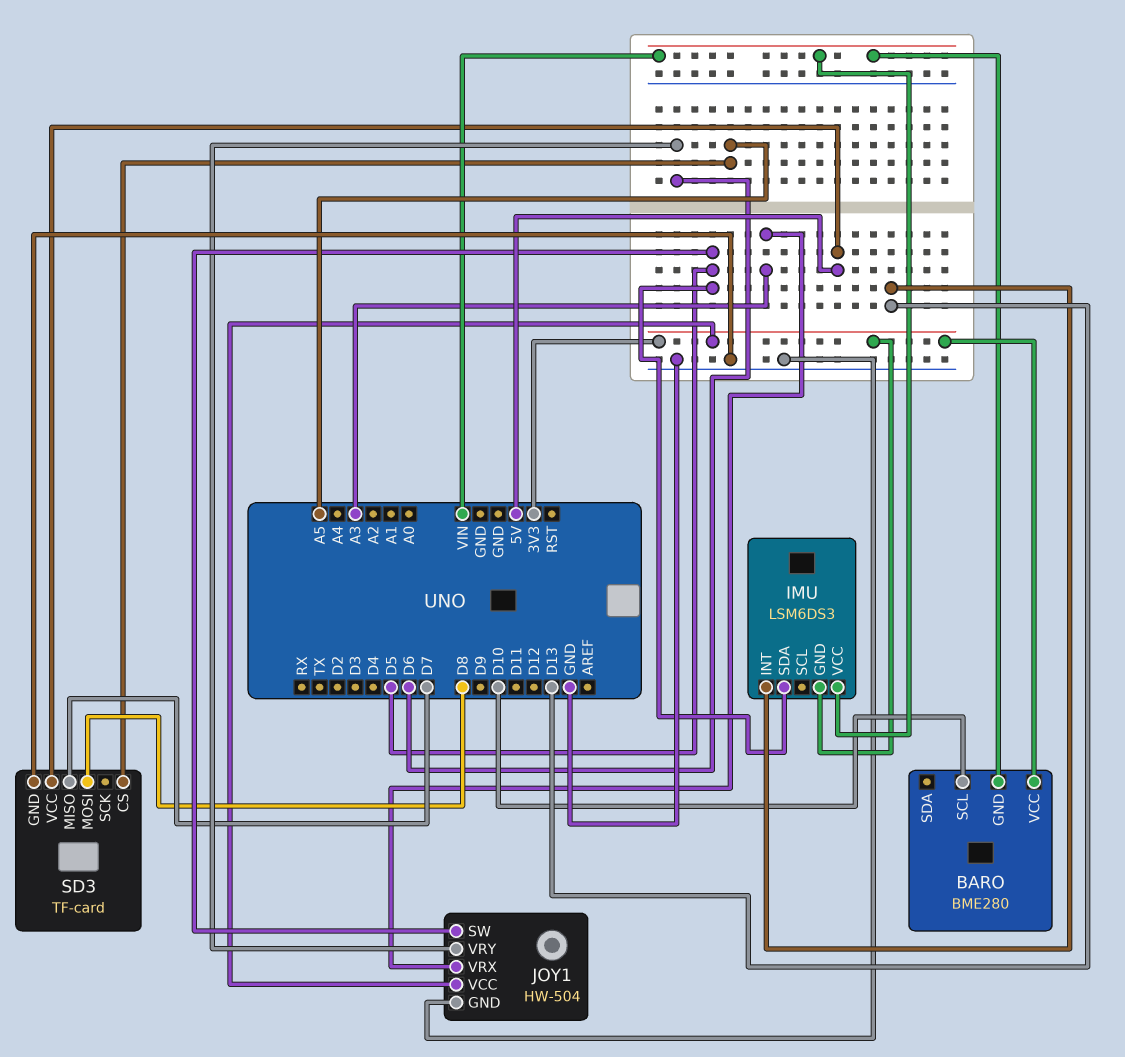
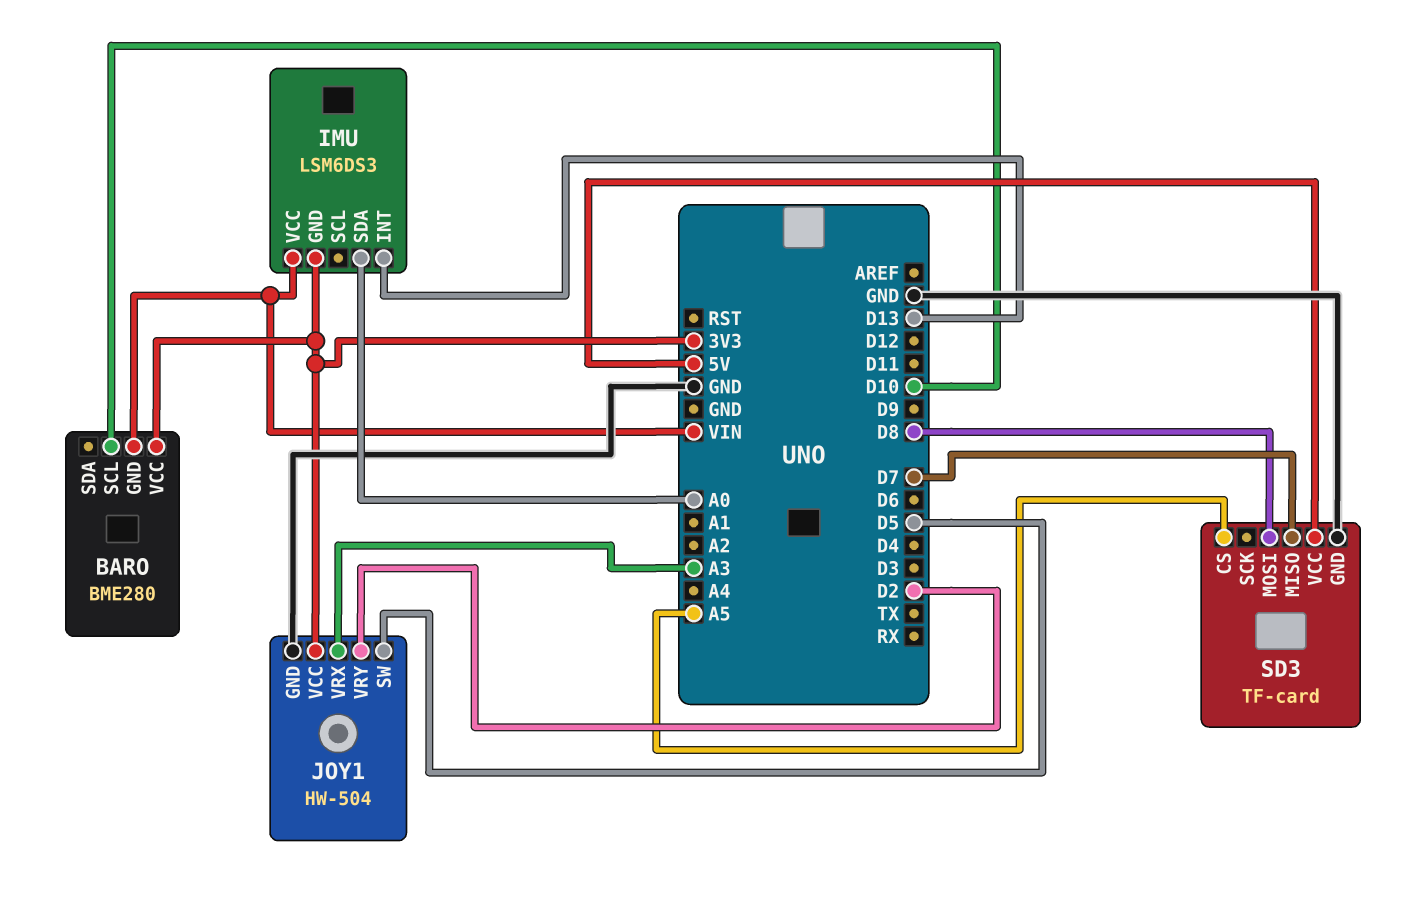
IMU pin SDA: D5 -> A0
JOY1 pin VRY: D6 -> D2

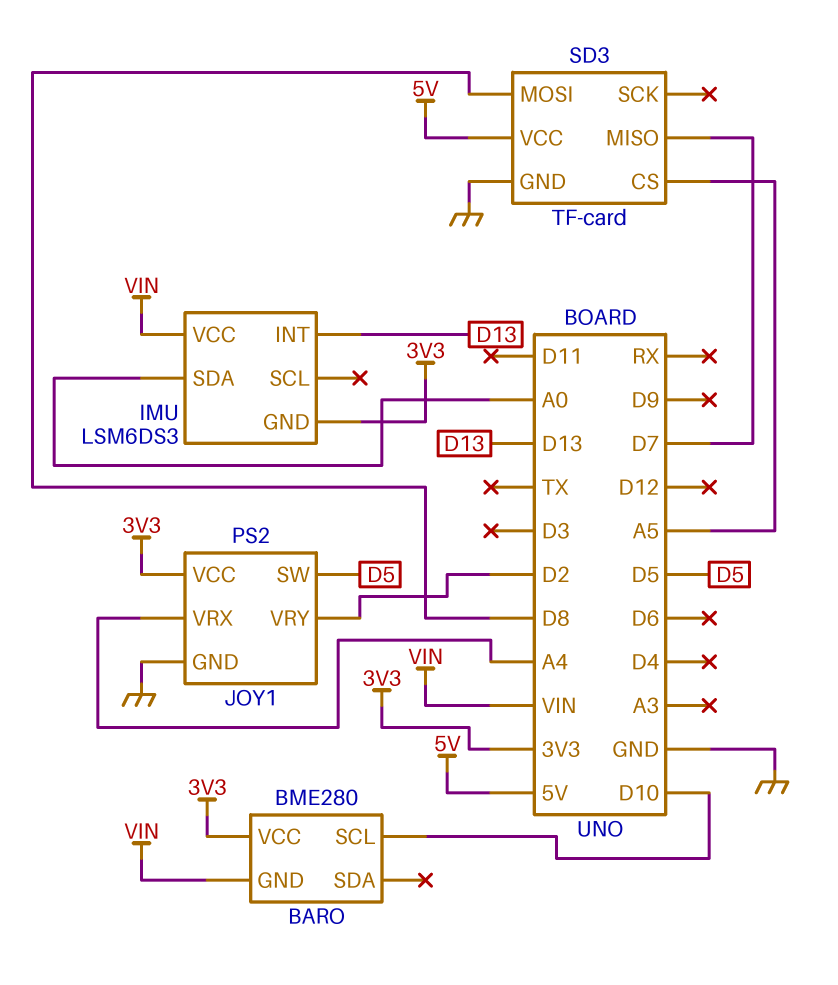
JOY1: HW-504 -> PS2
JOY1 pin VRX: A3 -> A4

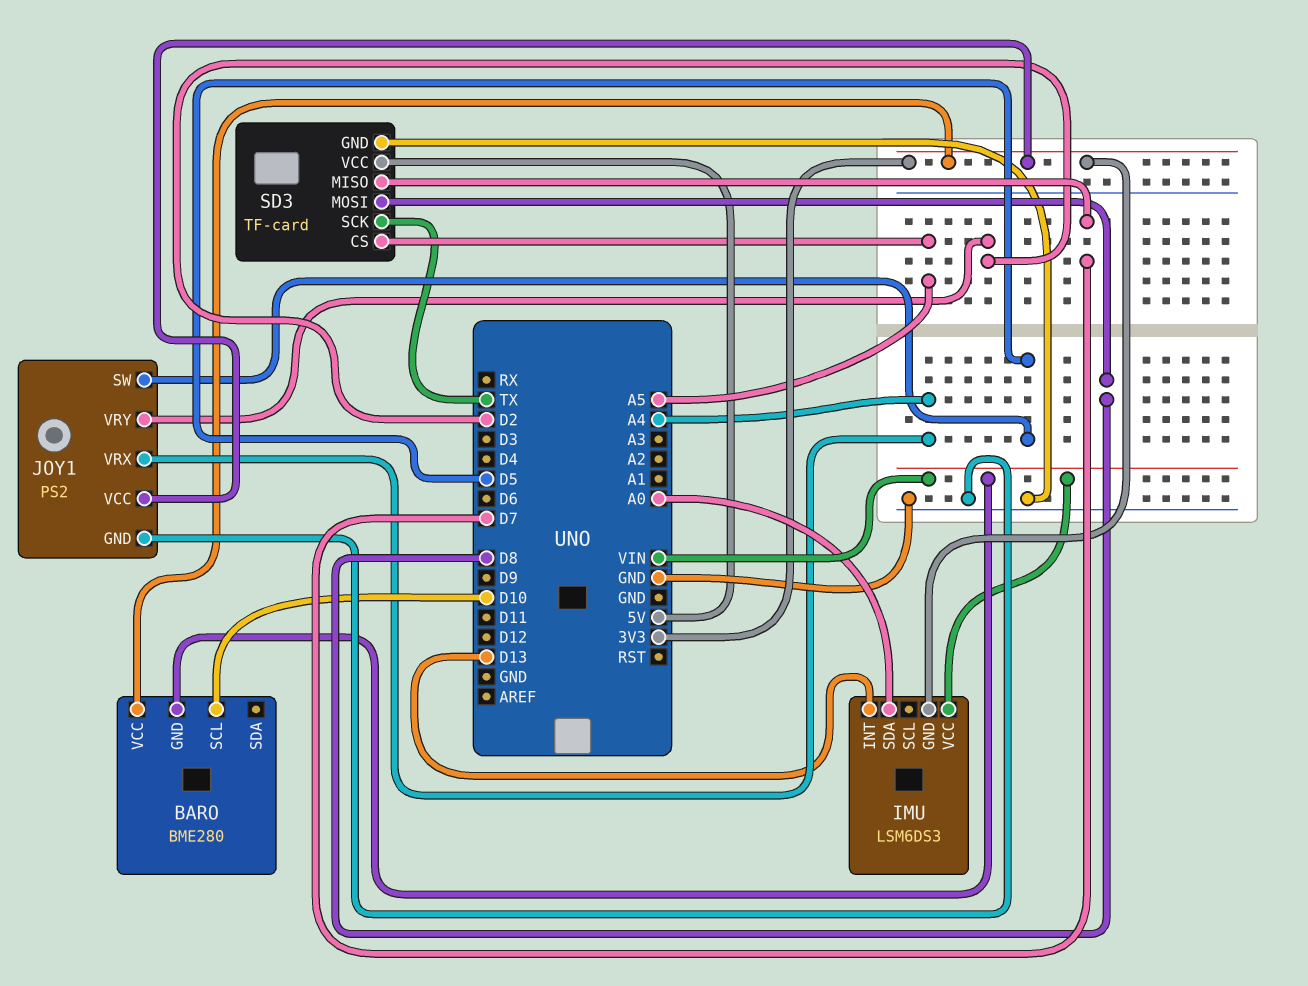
SD3 pin SCK: none -> TX

